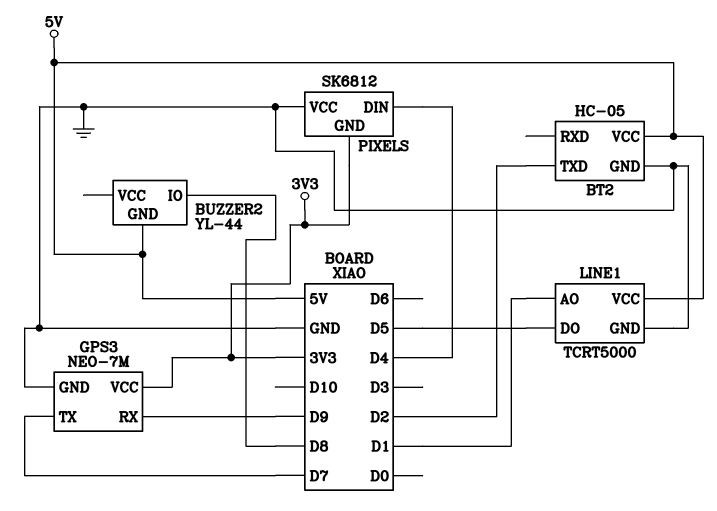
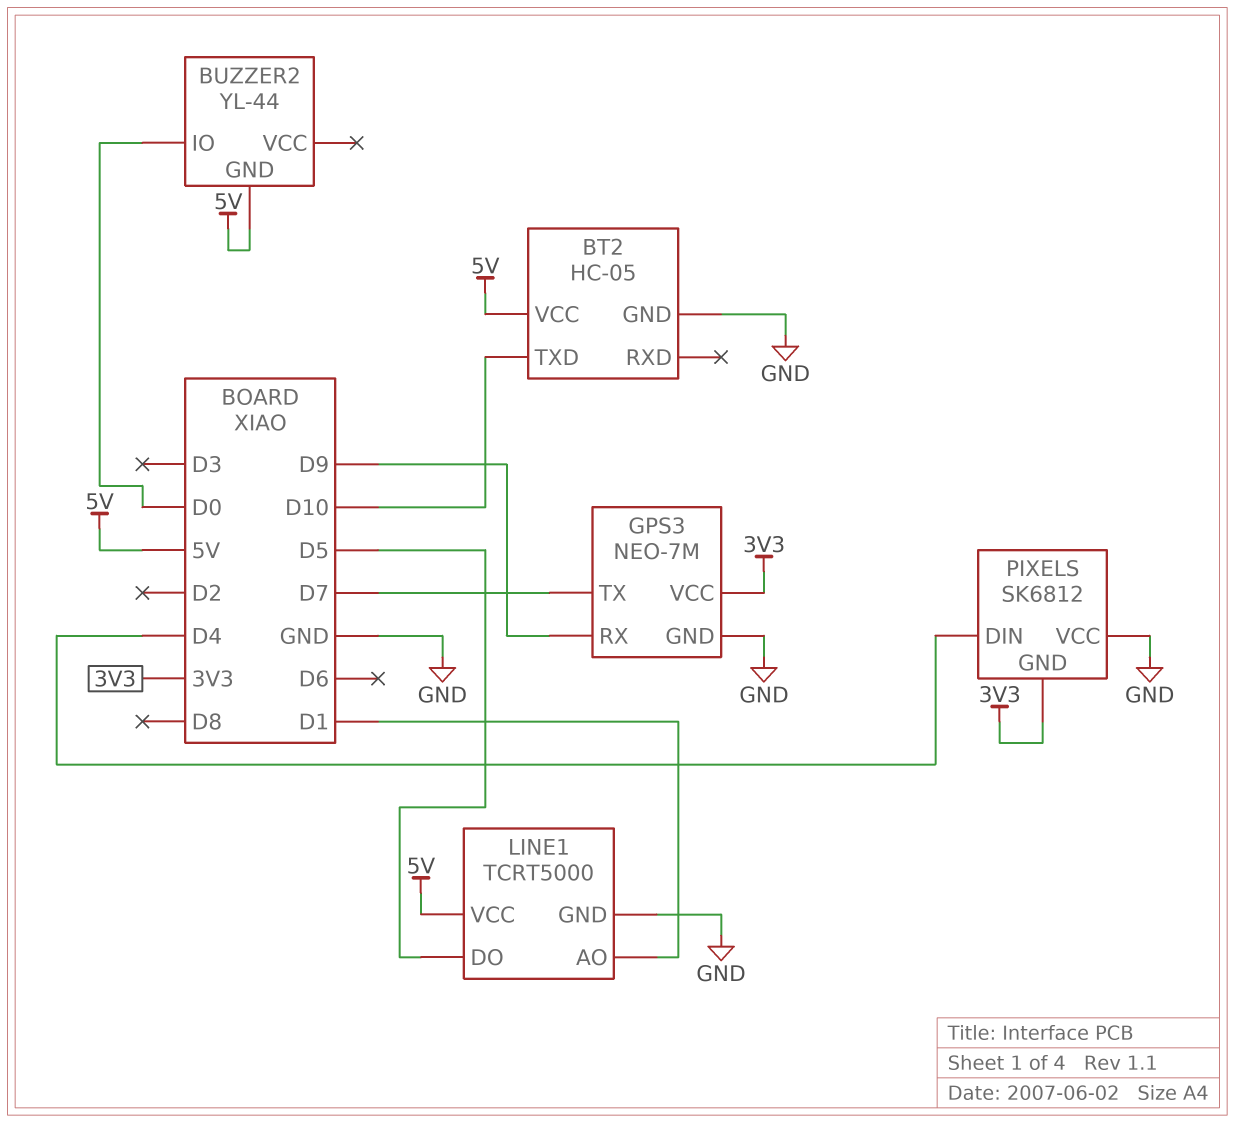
BT2 pin TXD: D2 -> D10
BUZZER2 pin IO: D8 -> D0

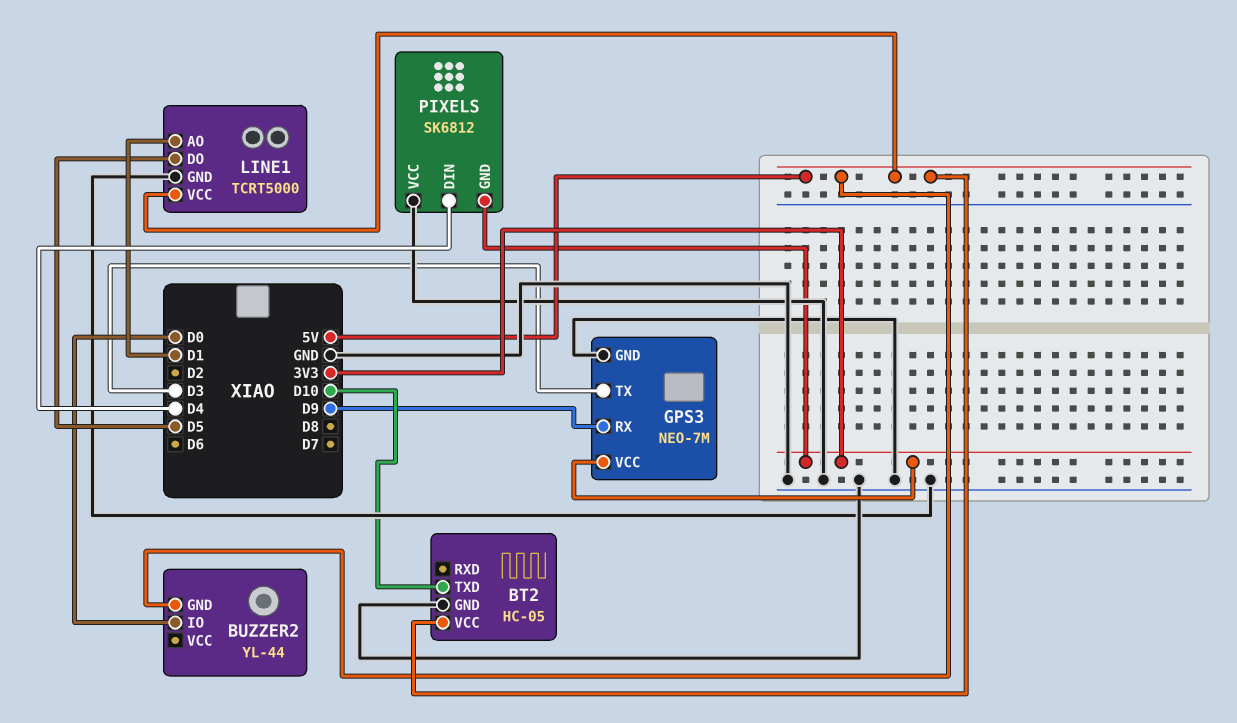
GPS3 pin TX: D7 -> D3

